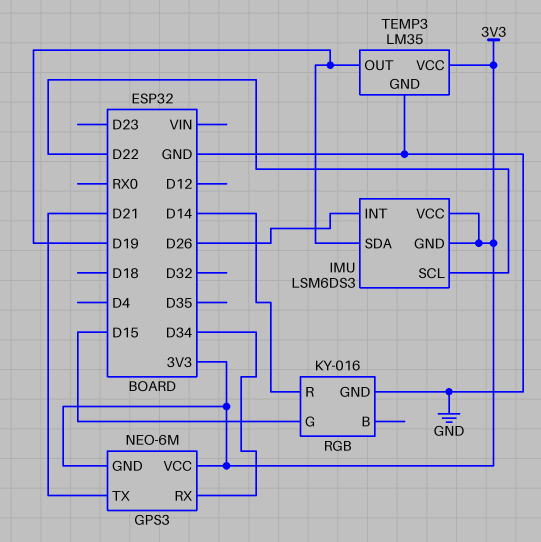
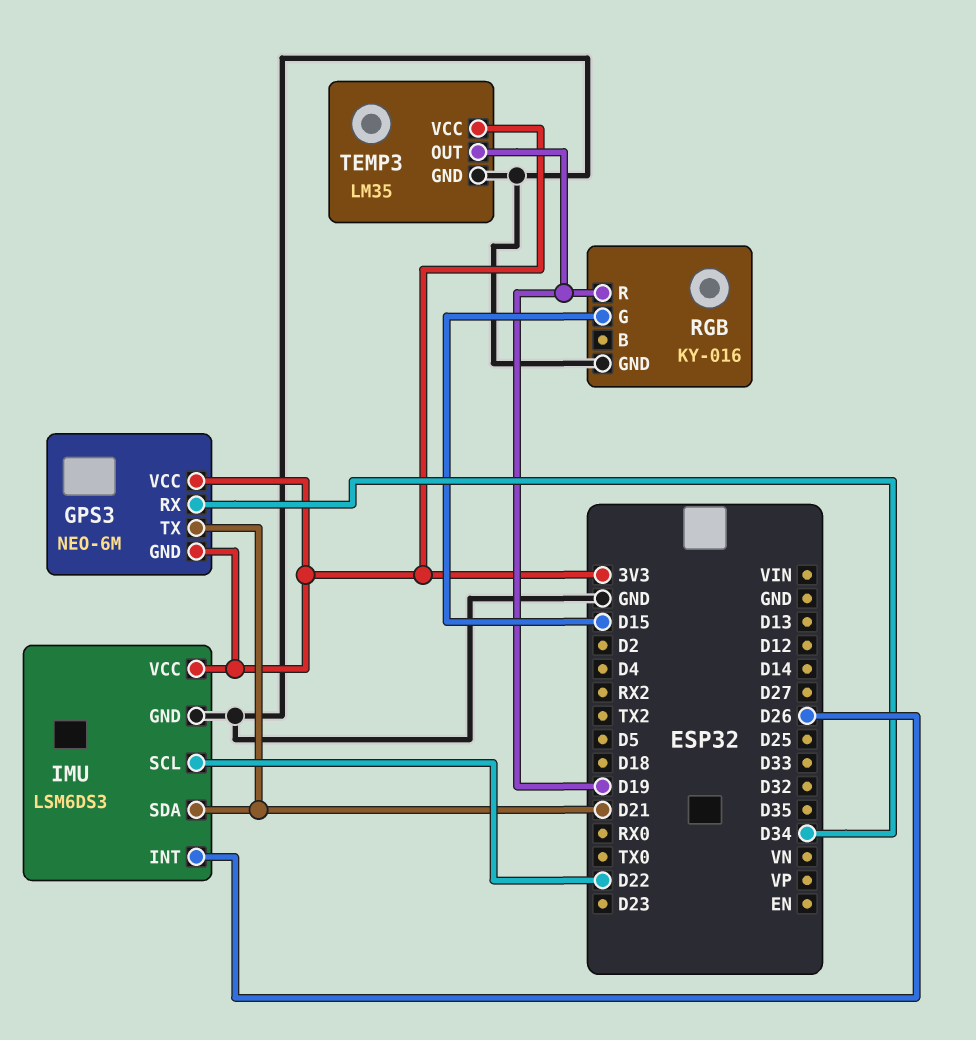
IMU pin GND: 3V3 -> GND
IMU pin SDA: D19 -> D21
RGB pin R: D14 -> D19

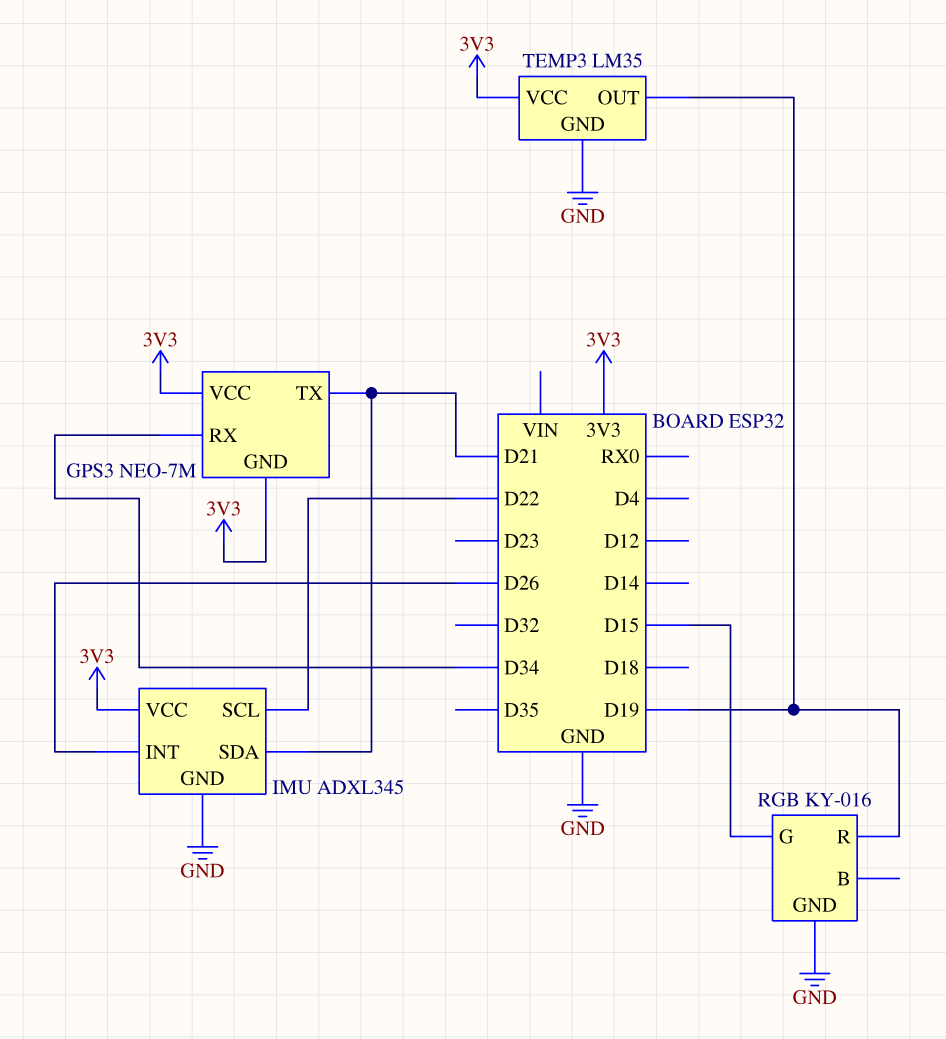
GPS3: NEO-6M -> NEO-7M
IMU: LSM6DS3 -> ADXL345

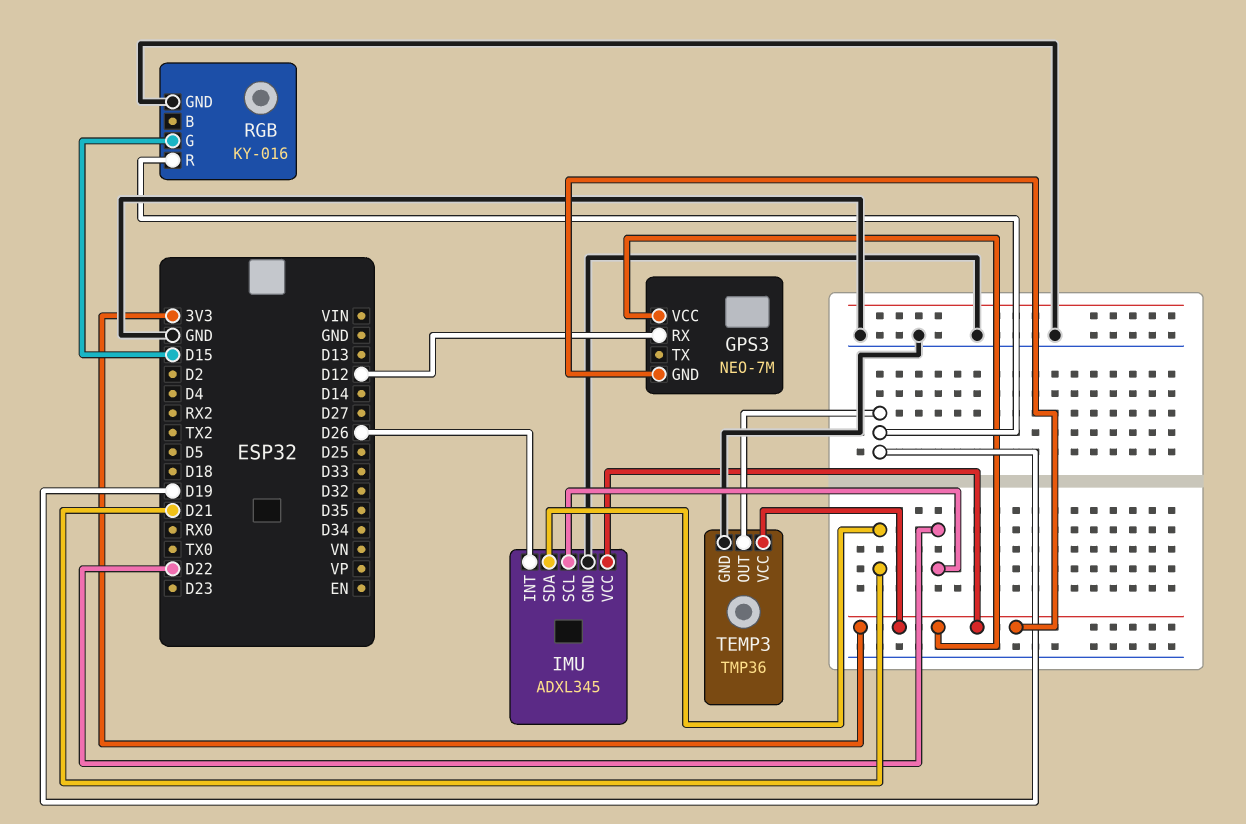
GPS3 pin RX: D34 -> D12
GPS3 pin TX: D21 -> none
TEMP3: LM35 -> TMP36

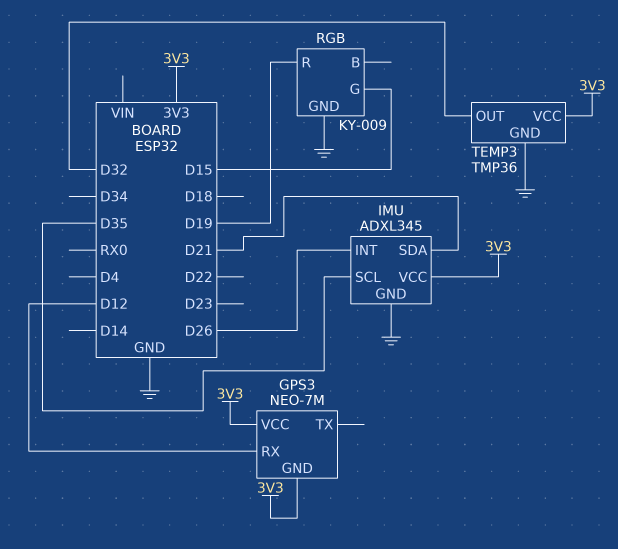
IMU pin SCL: D22 -> D35
RGB: KY-016 -> KY-009
TEMP3 pin OUT: D19 -> D32

